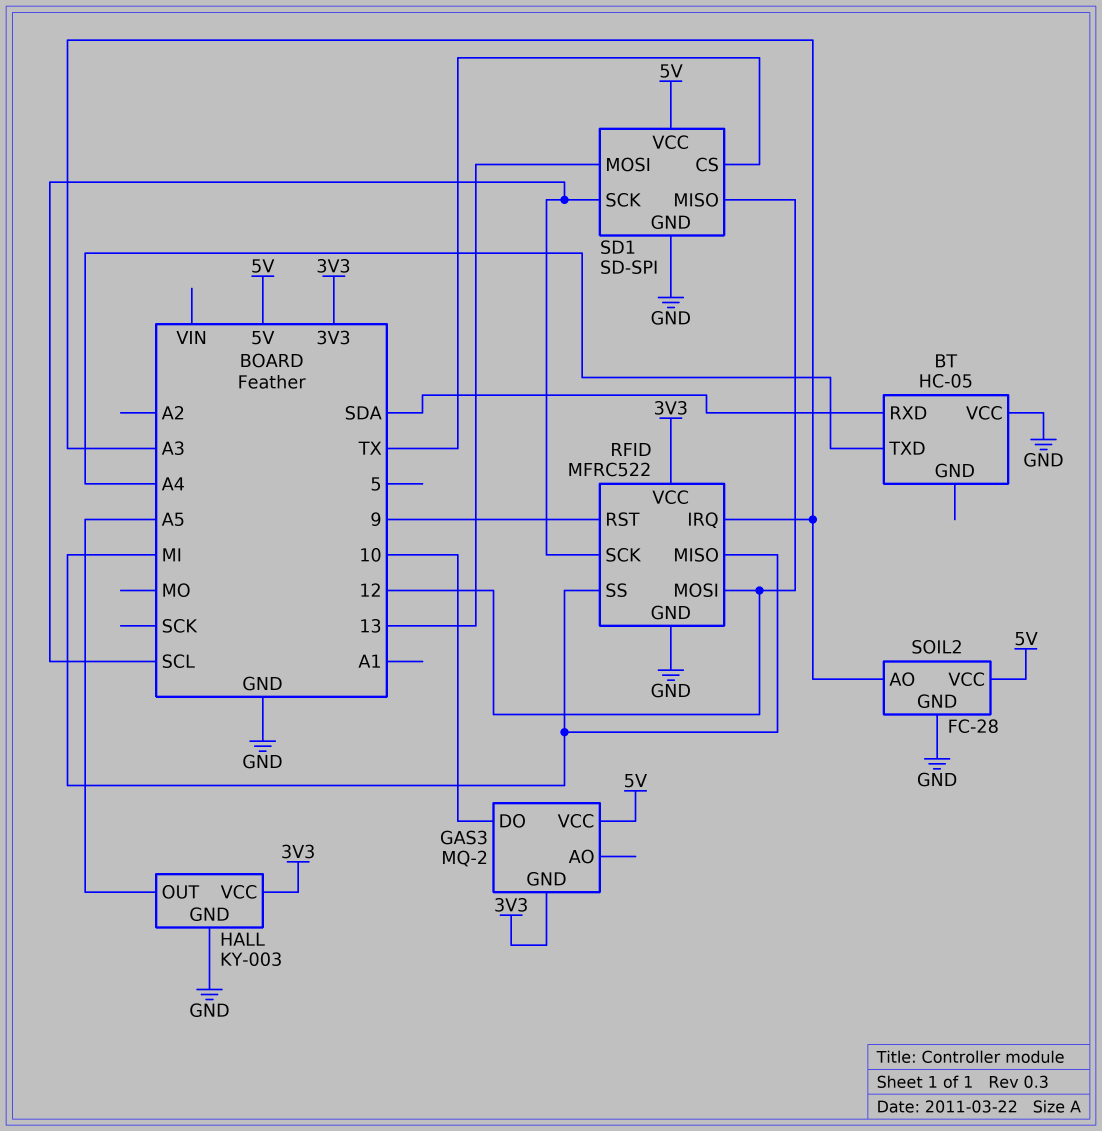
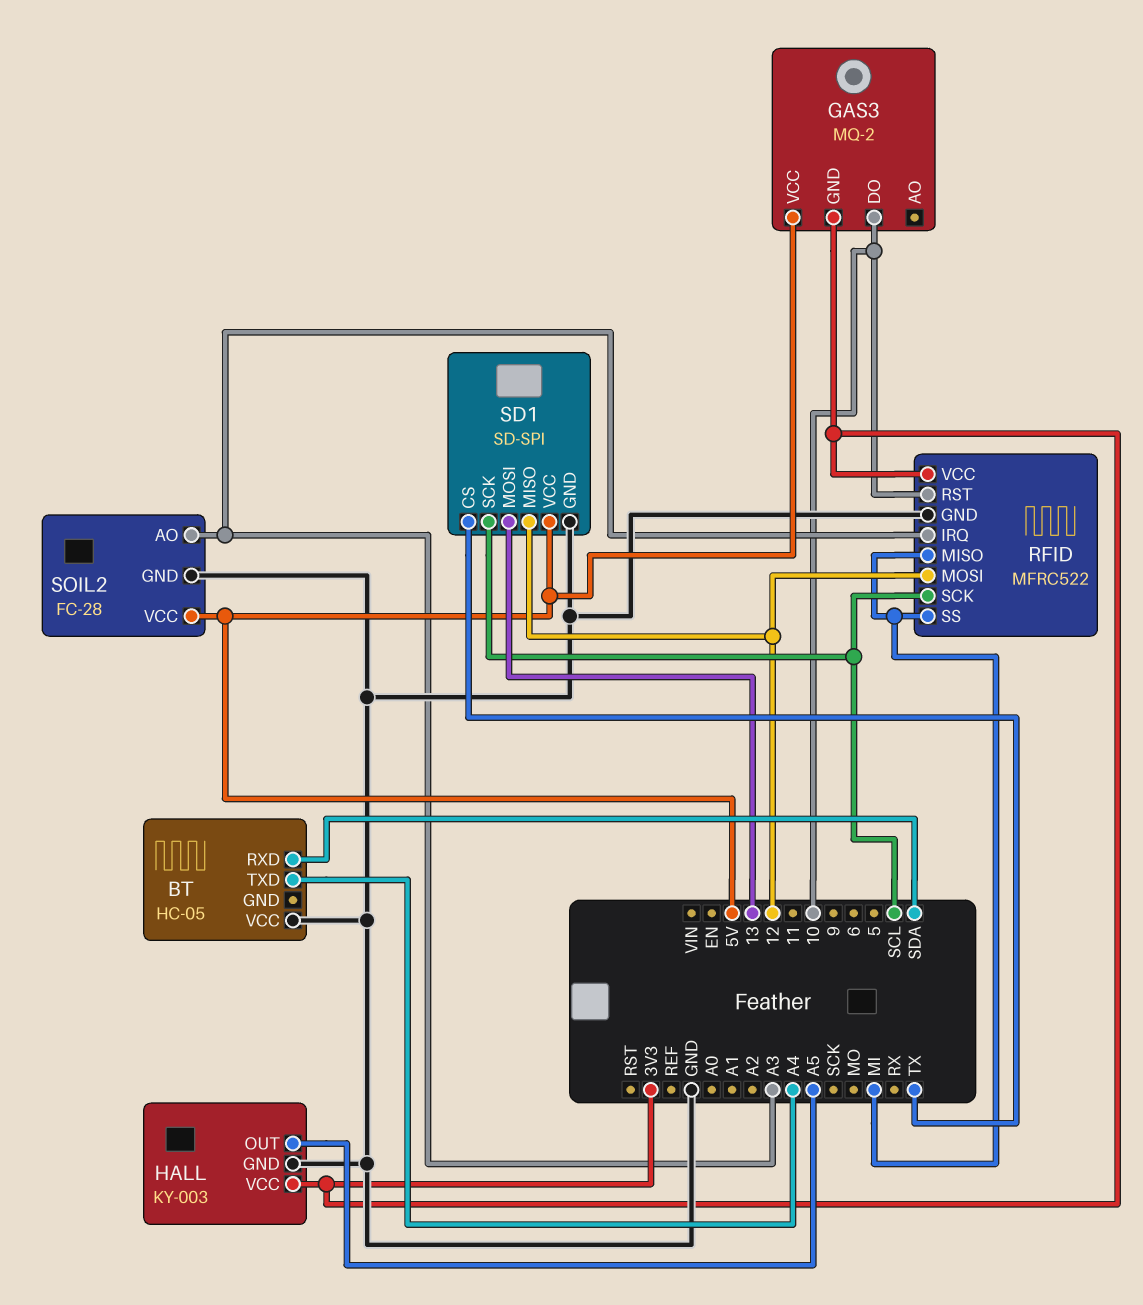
RFID pin RST: 9 -> 10

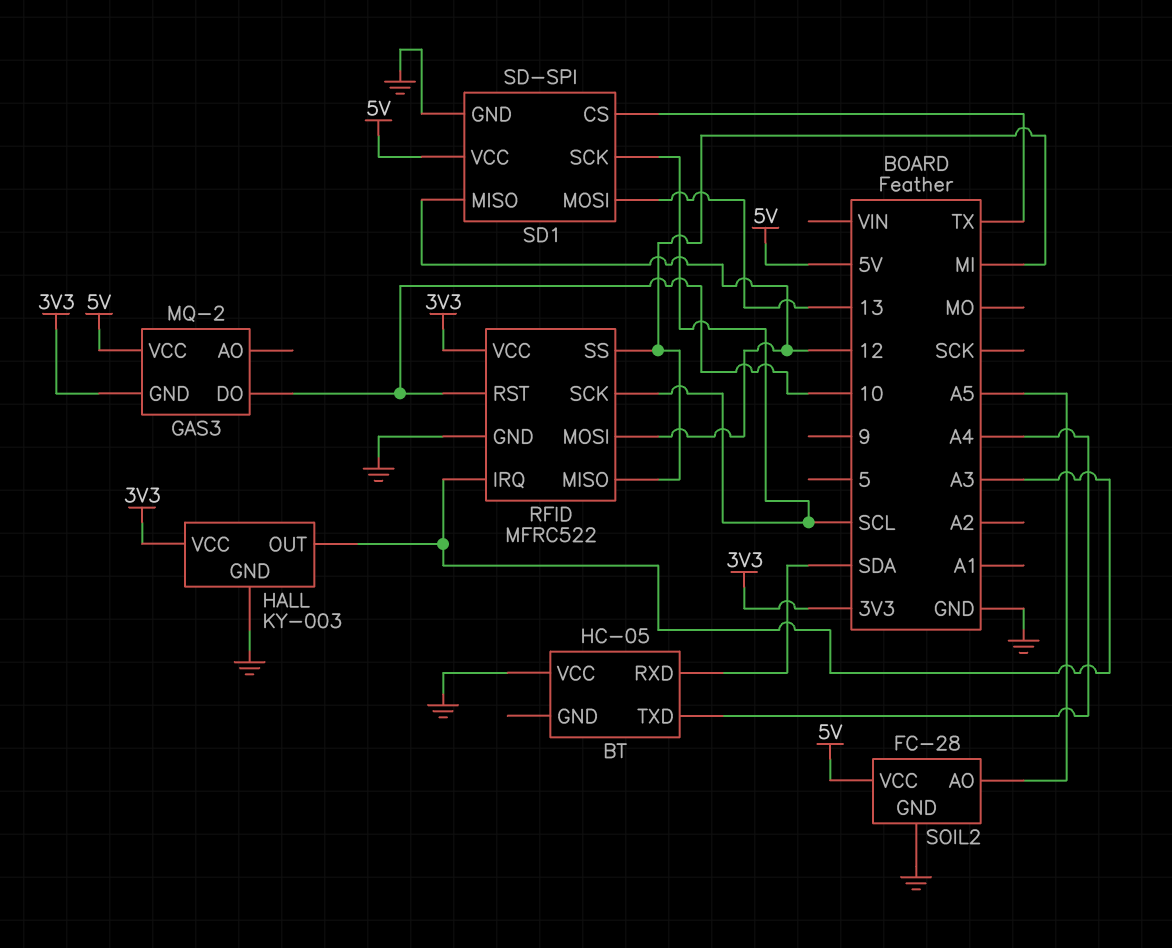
HALL pin OUT: A5 -> A3
SOIL2 pin AO: A3 -> A5

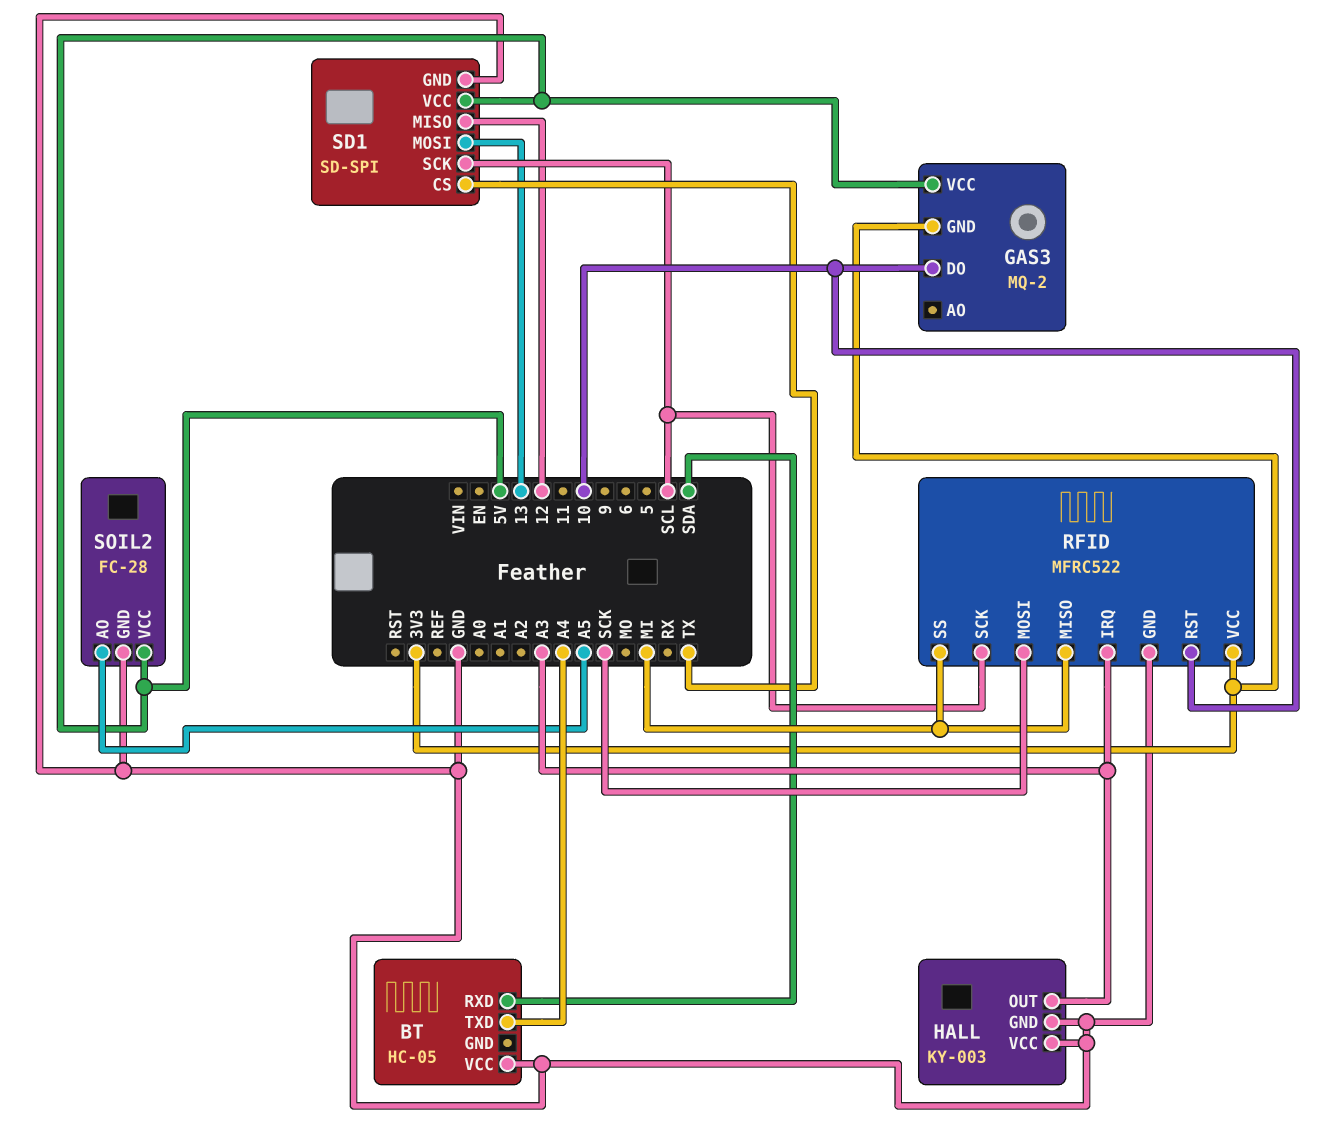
HALL pin VCC: 3V3 -> GND
RFID pin MOSI: 12 -> SCK

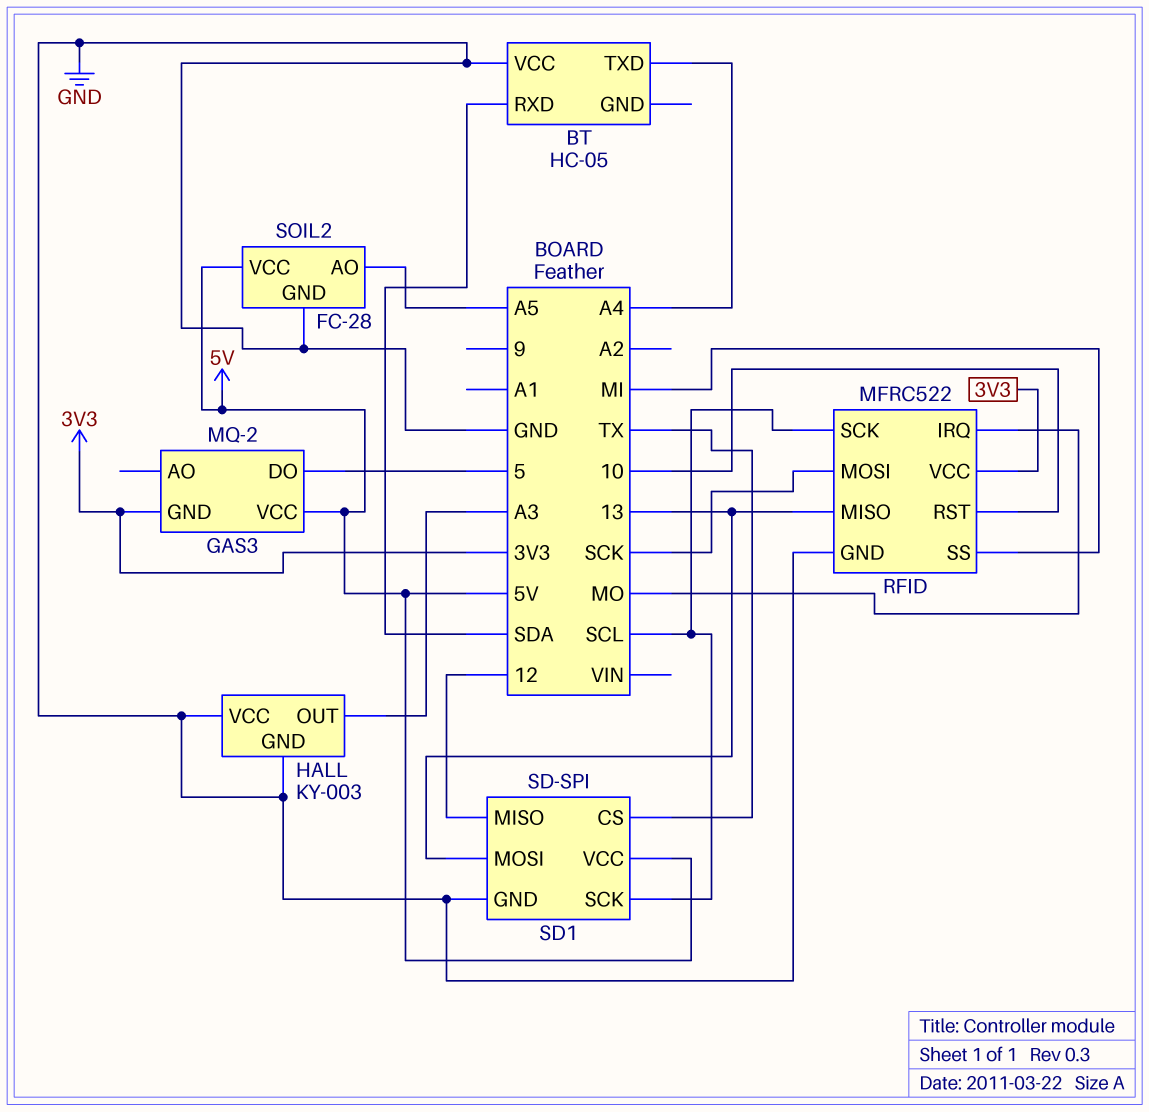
GAS3 pin DO: 10 -> 5
RFID pin IRQ: A3 -> MO
RFID pin MISO: MI -> 13

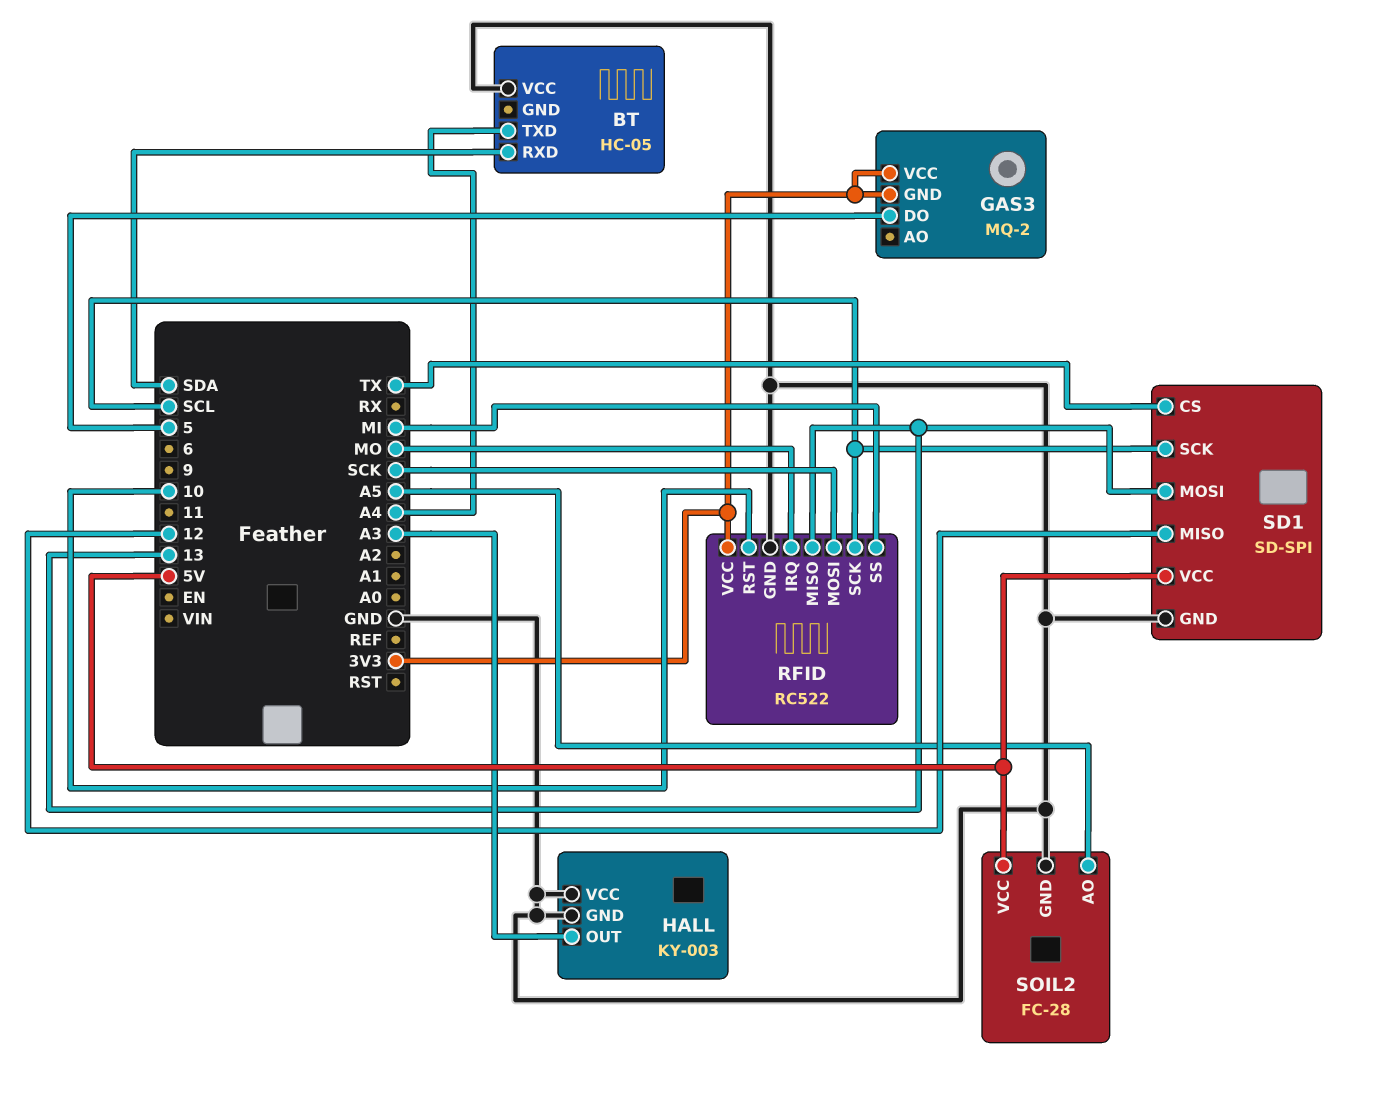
GAS3 pin VCC: 5V -> 3V3
RFID: MFRC522 -> RC522

